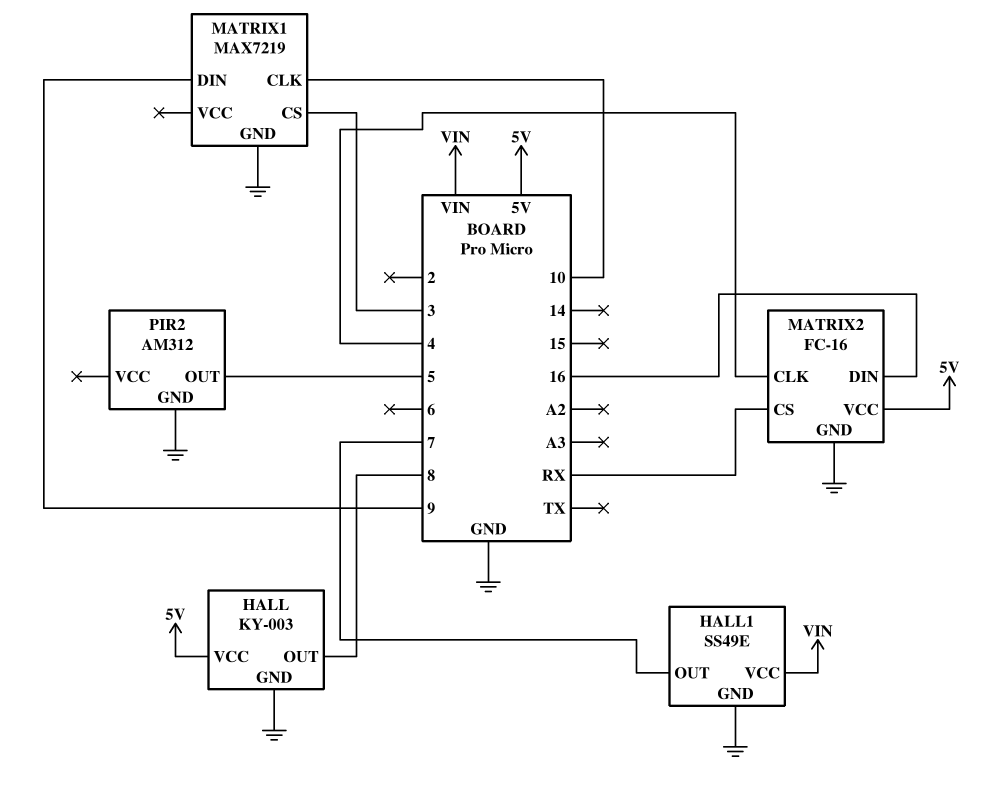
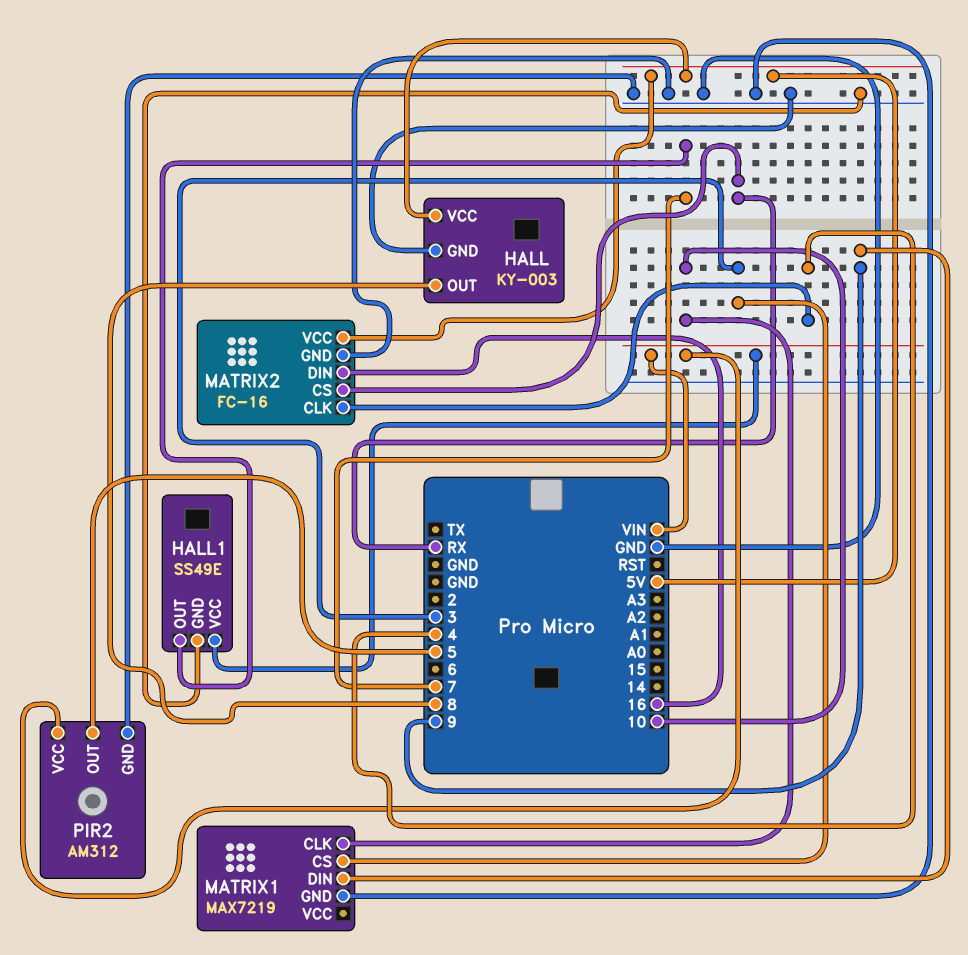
PIR2 pin VCC: none -> VIN

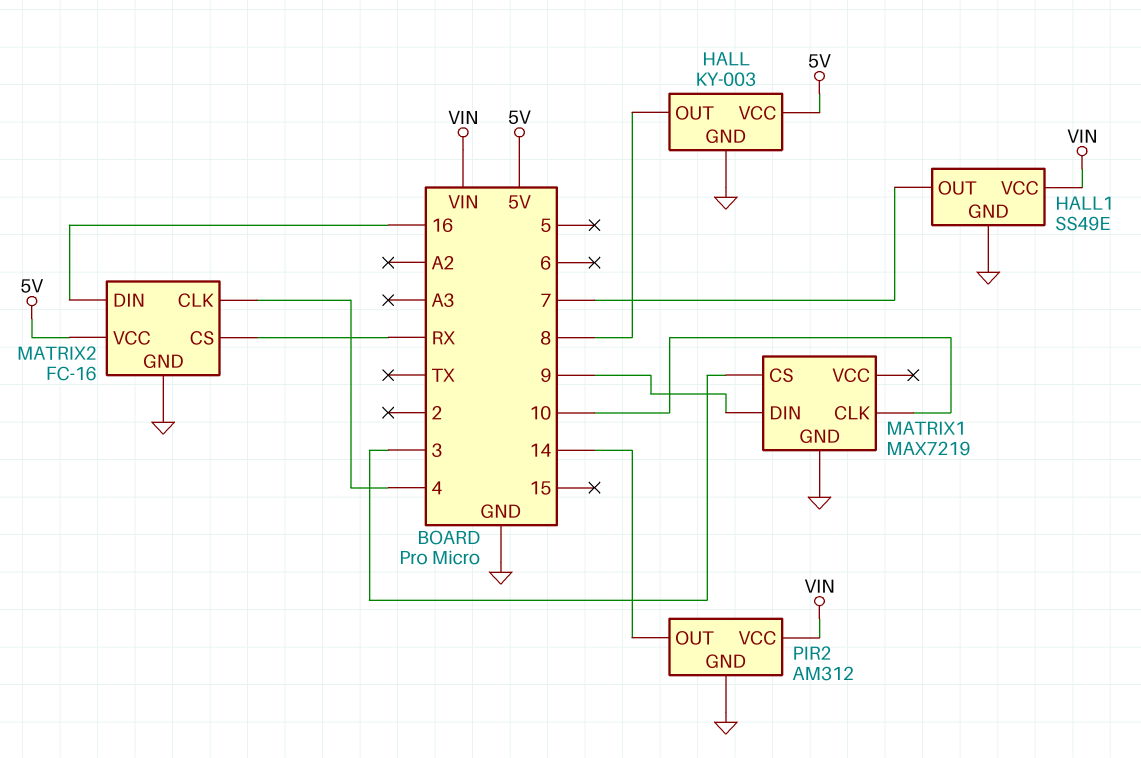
PIR2 pin OUT: 5 -> 14

